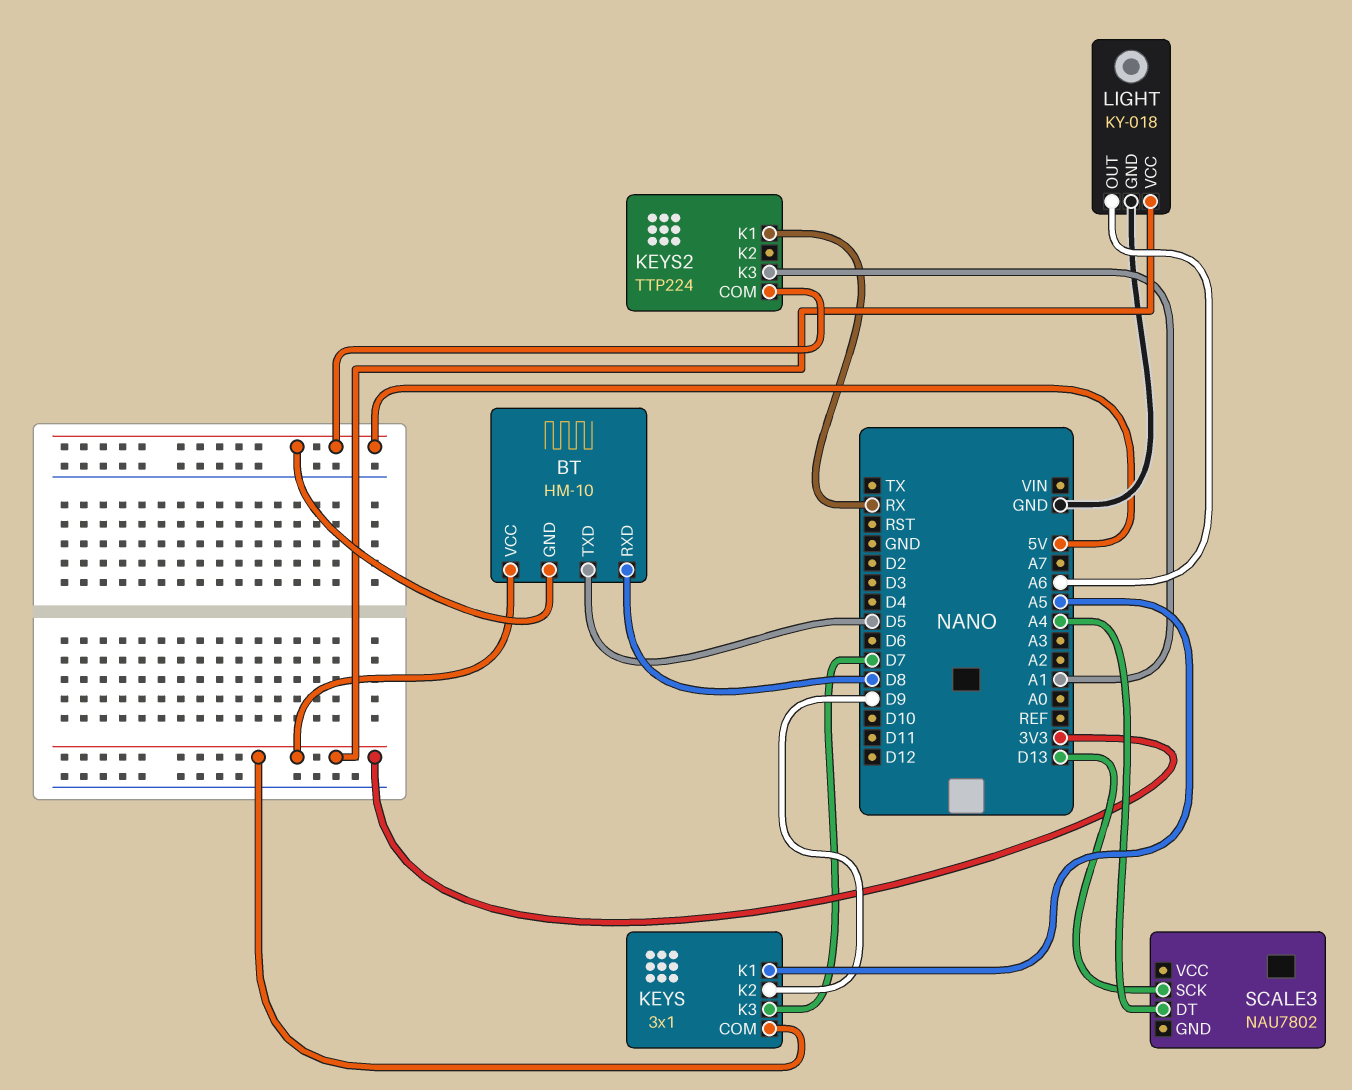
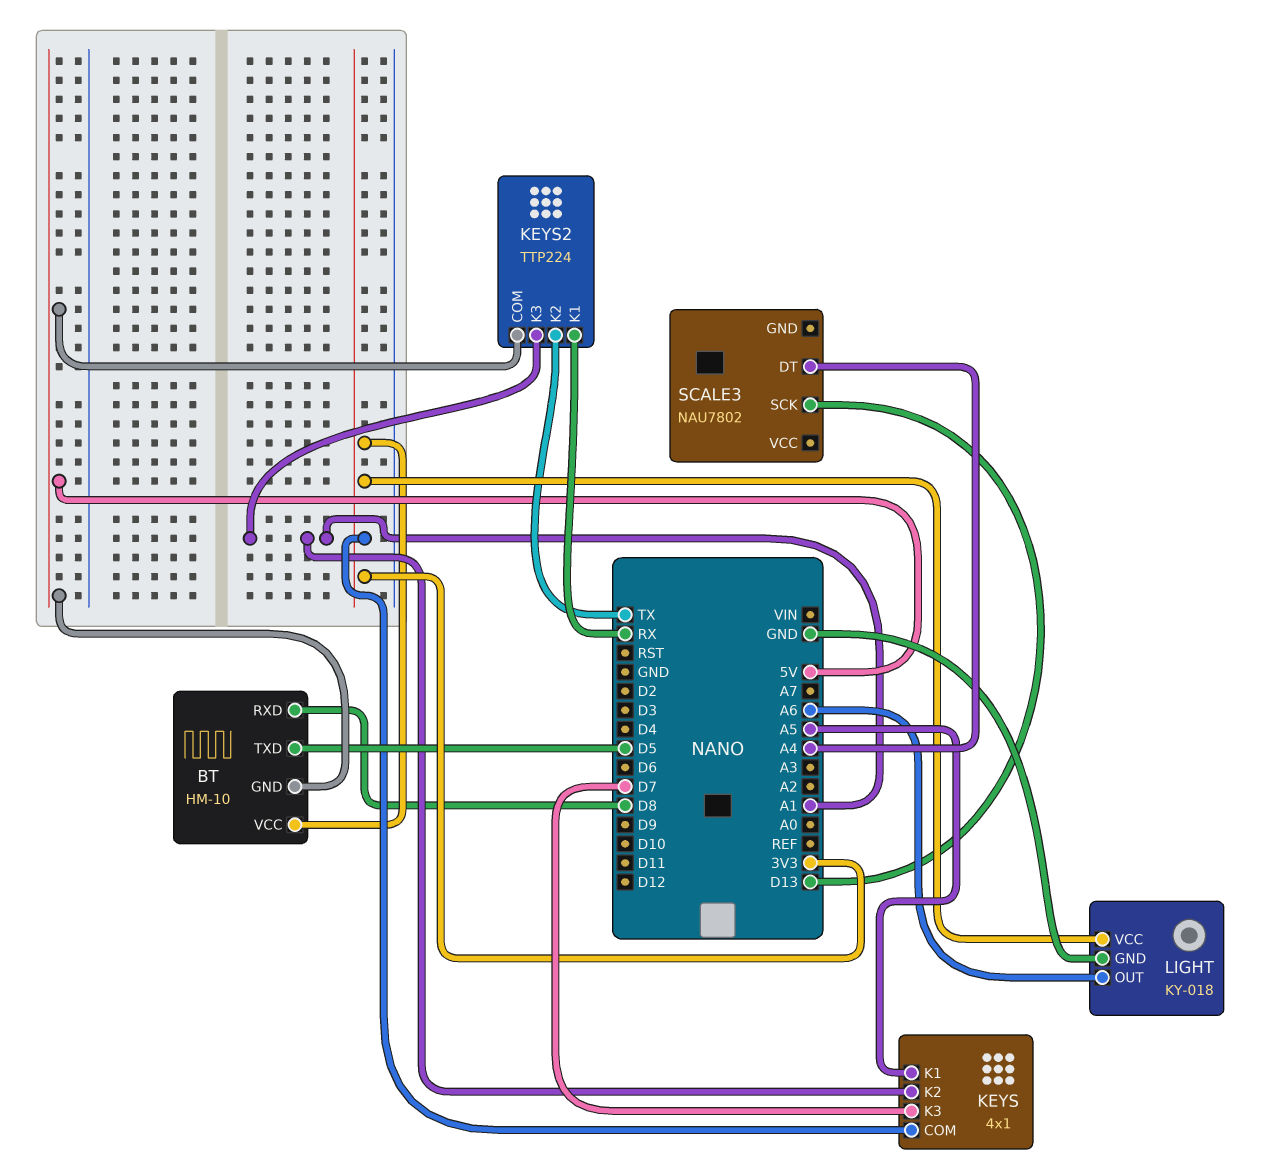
KEYS: 3x1 -> 4x1
KEYS pin K2: D9 -> A1
KEYS2 pin K2: none -> TX

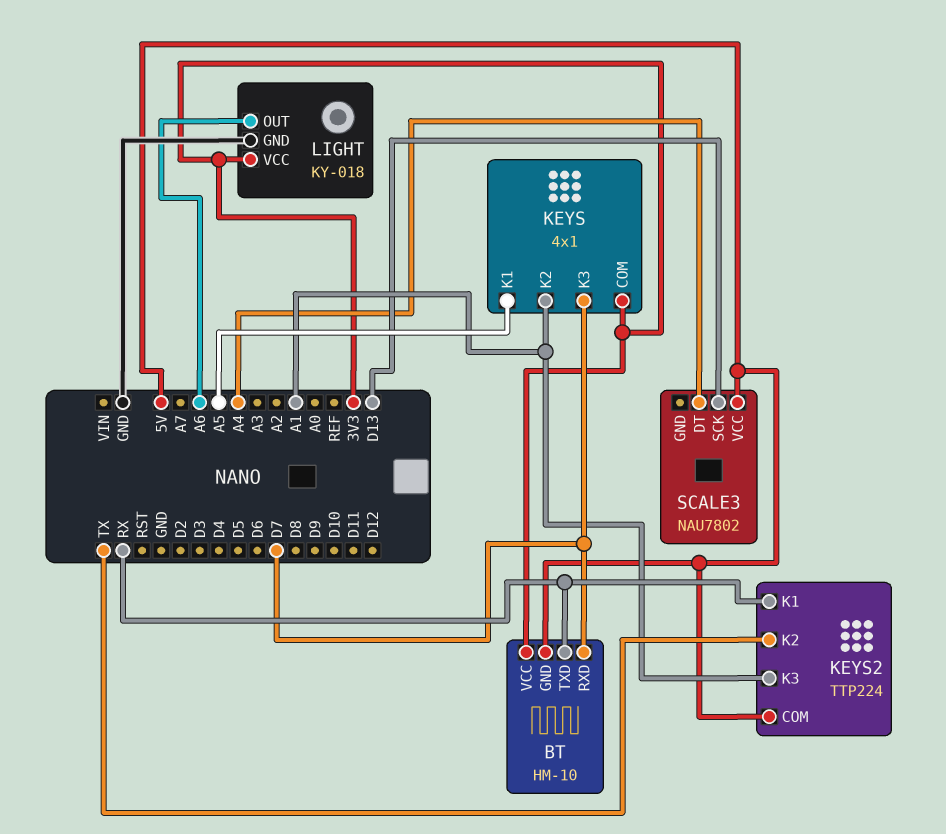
BT pin RXD: D8 -> D7
BT pin TXD: D5 -> RX
SCALE3 pin VCC: none -> 5V

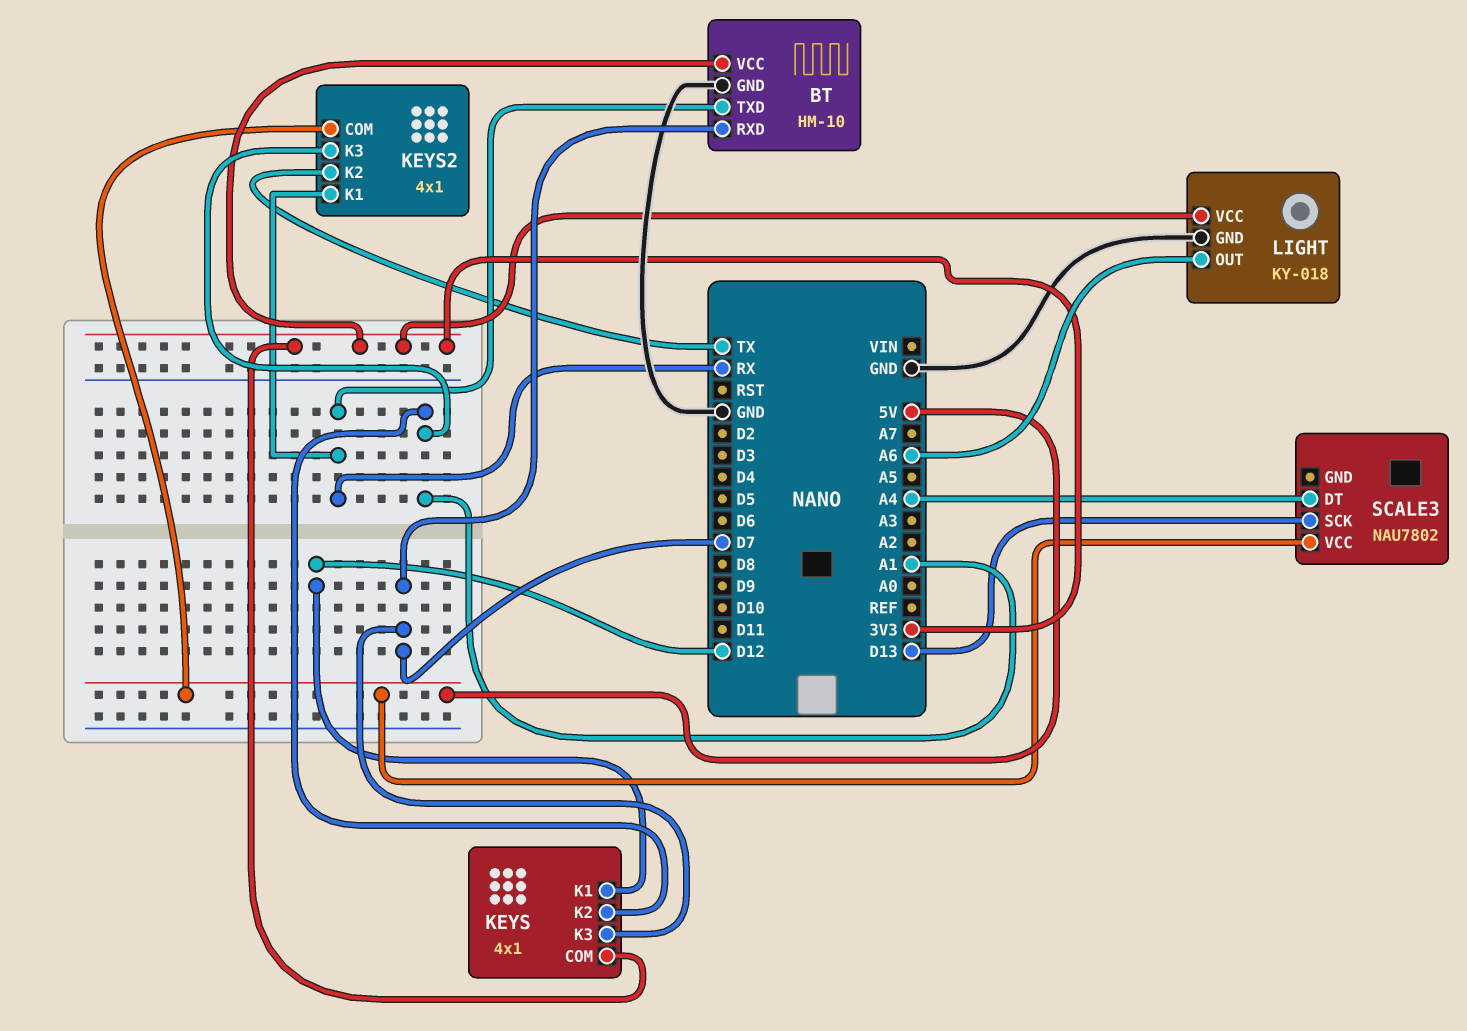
BT pin GND: 5V -> GND
KEYS pin K1: A5 -> D12
KEYS2: TTP224 -> 4x1

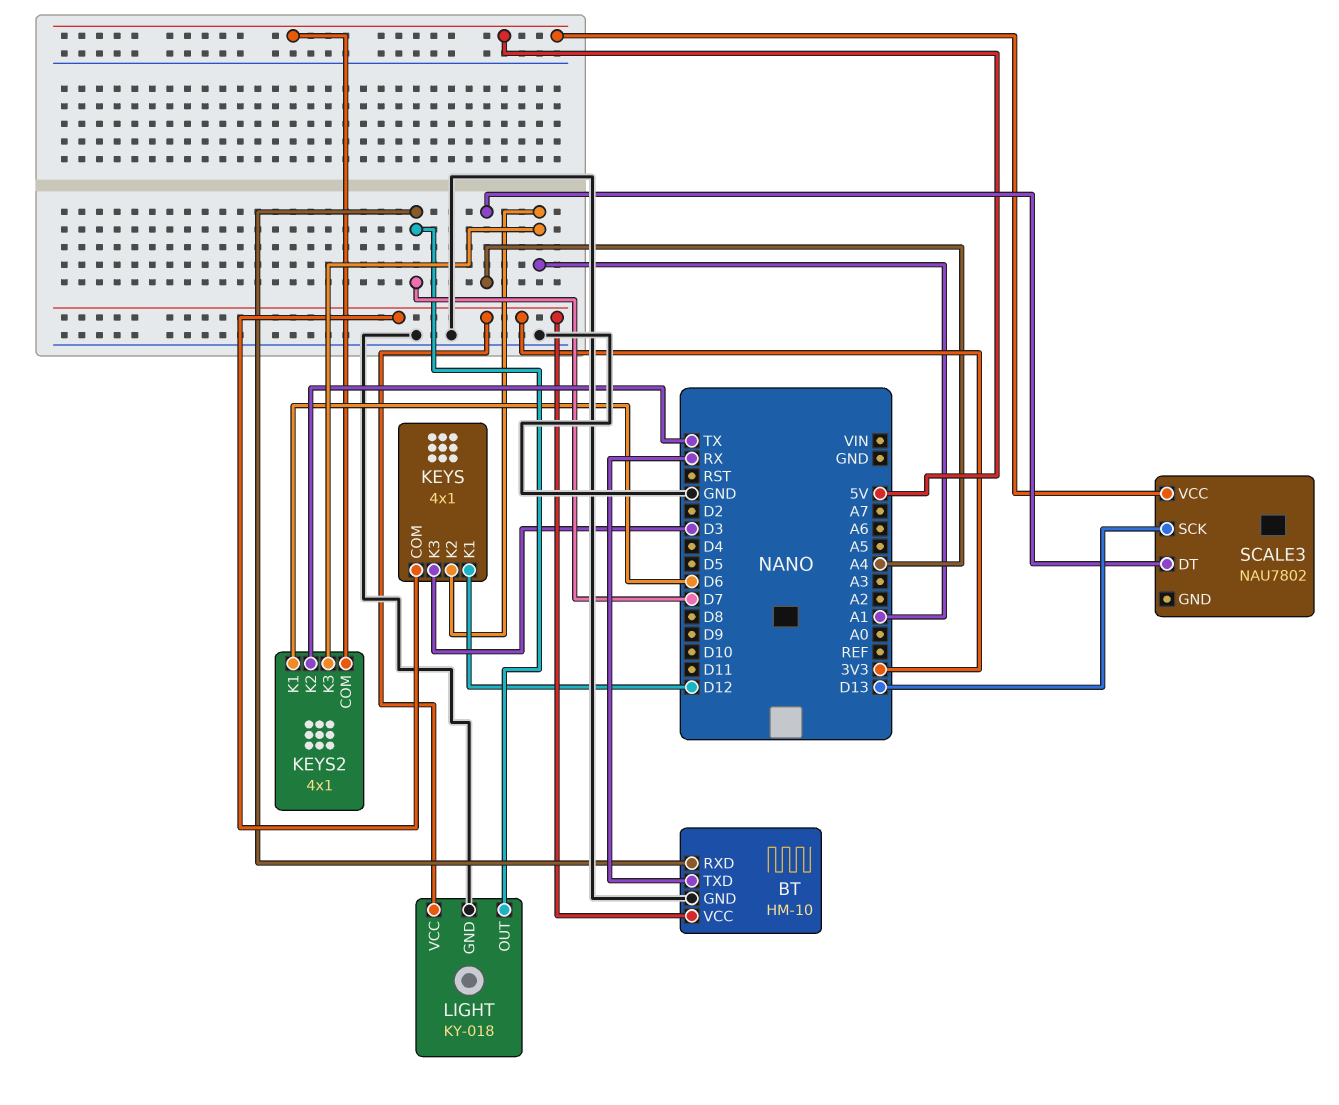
KEYS pin K3: D7 -> D3
KEYS2 pin K1: RX -> D6
LIGHT pin OUT: A6 -> D7

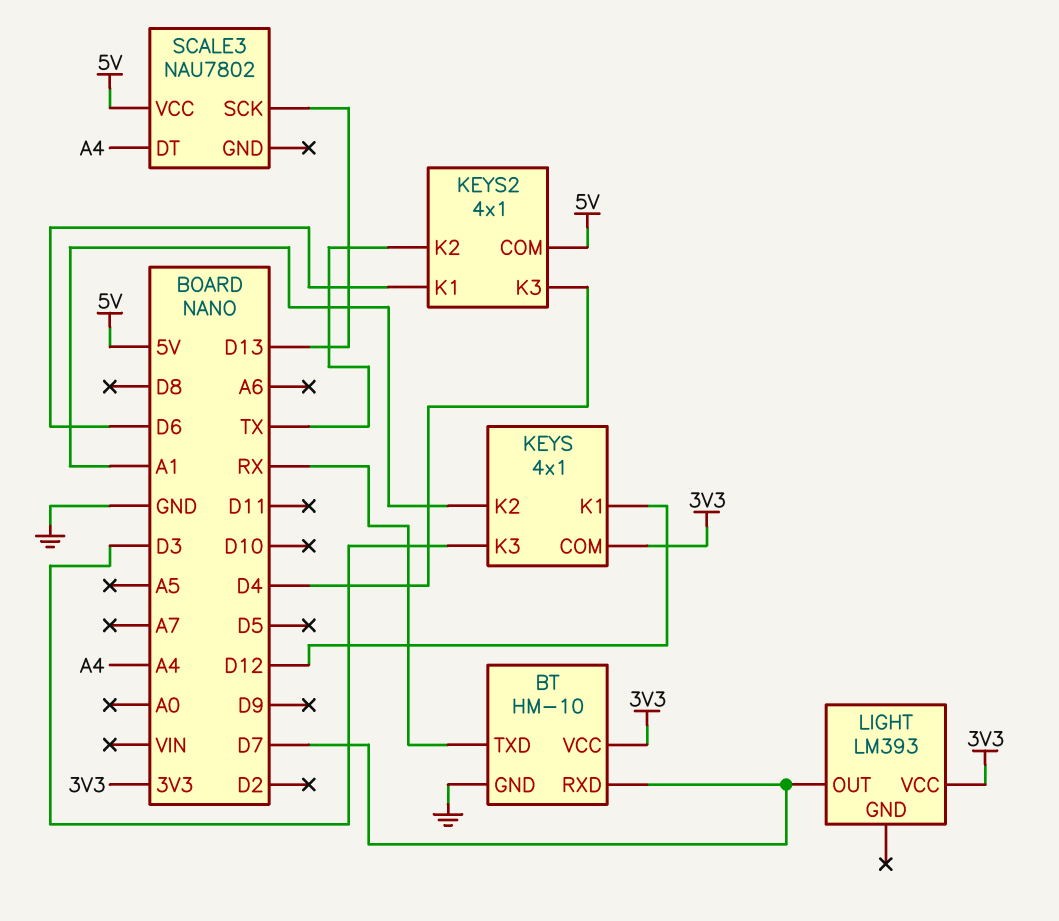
KEYS2 pin K3: A1 -> D4
LIGHT: KY-018 -> LM393
LIGHT pin GND: GND -> none

